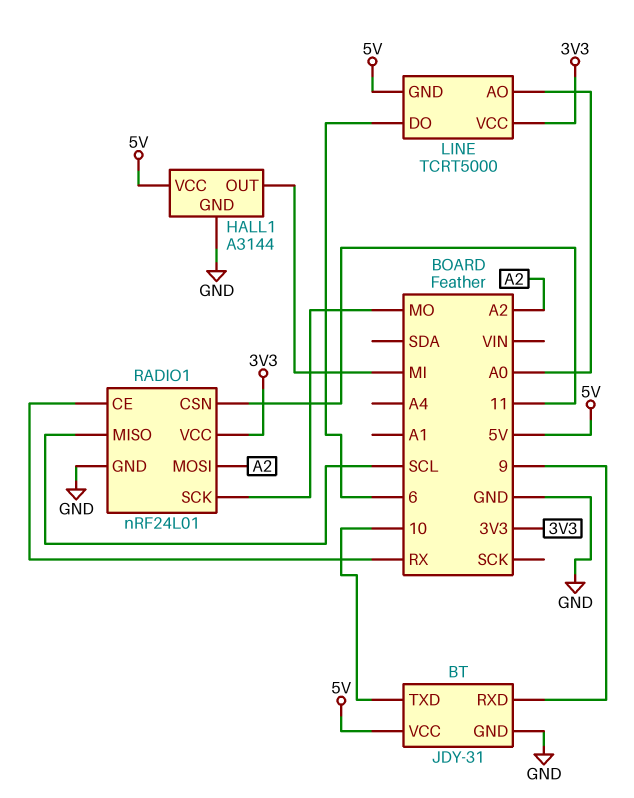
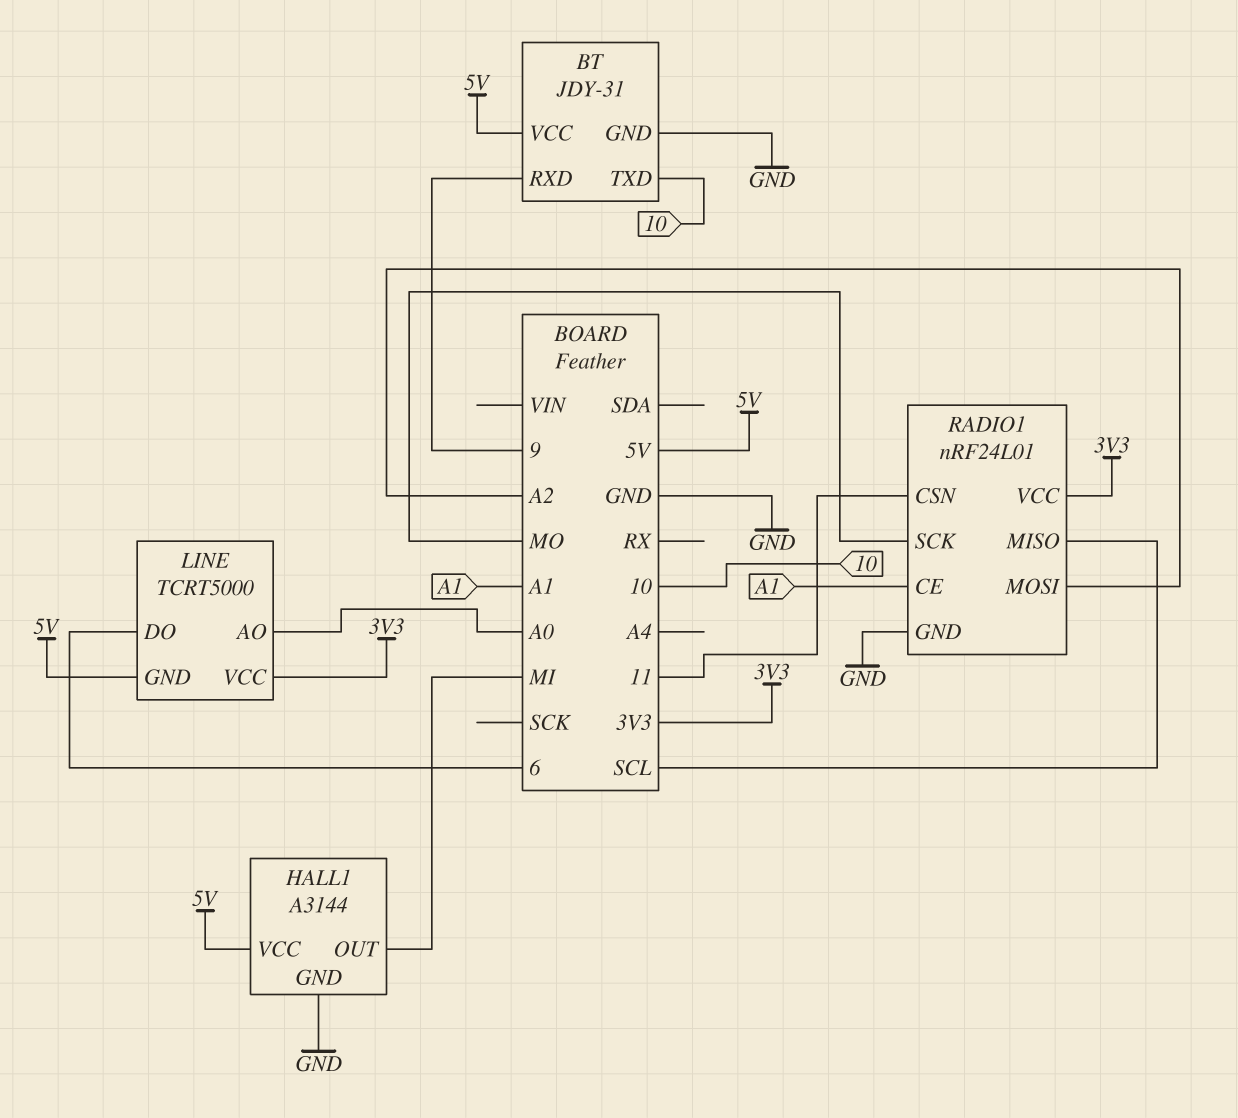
RADIO1 pin CE: RX -> A1

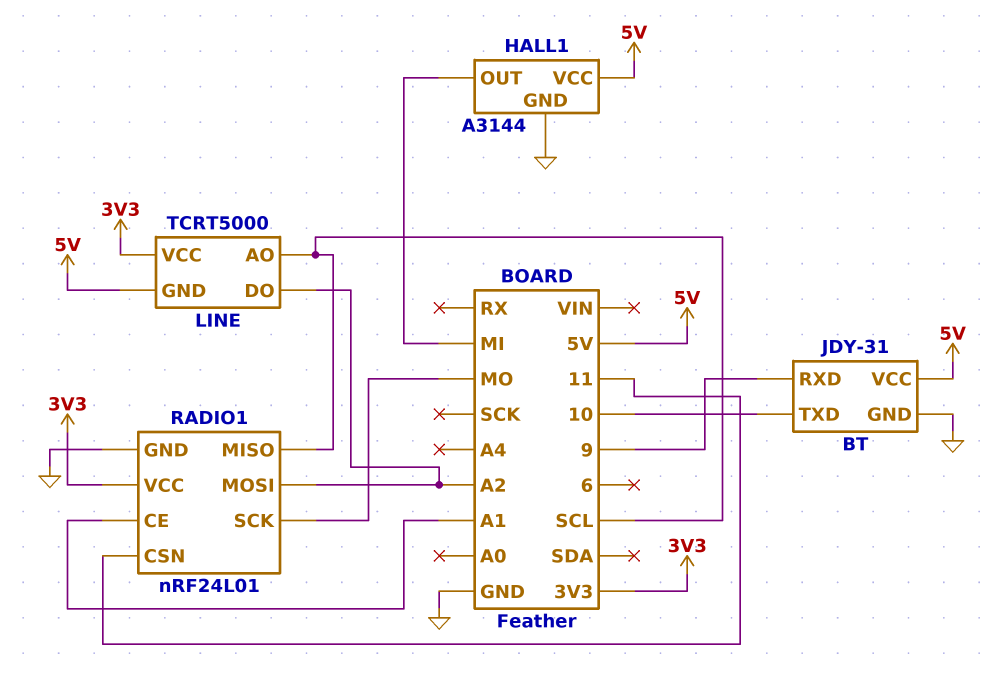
LINE pin AO: A0 -> SCL
LINE pin DO: 6 -> A2

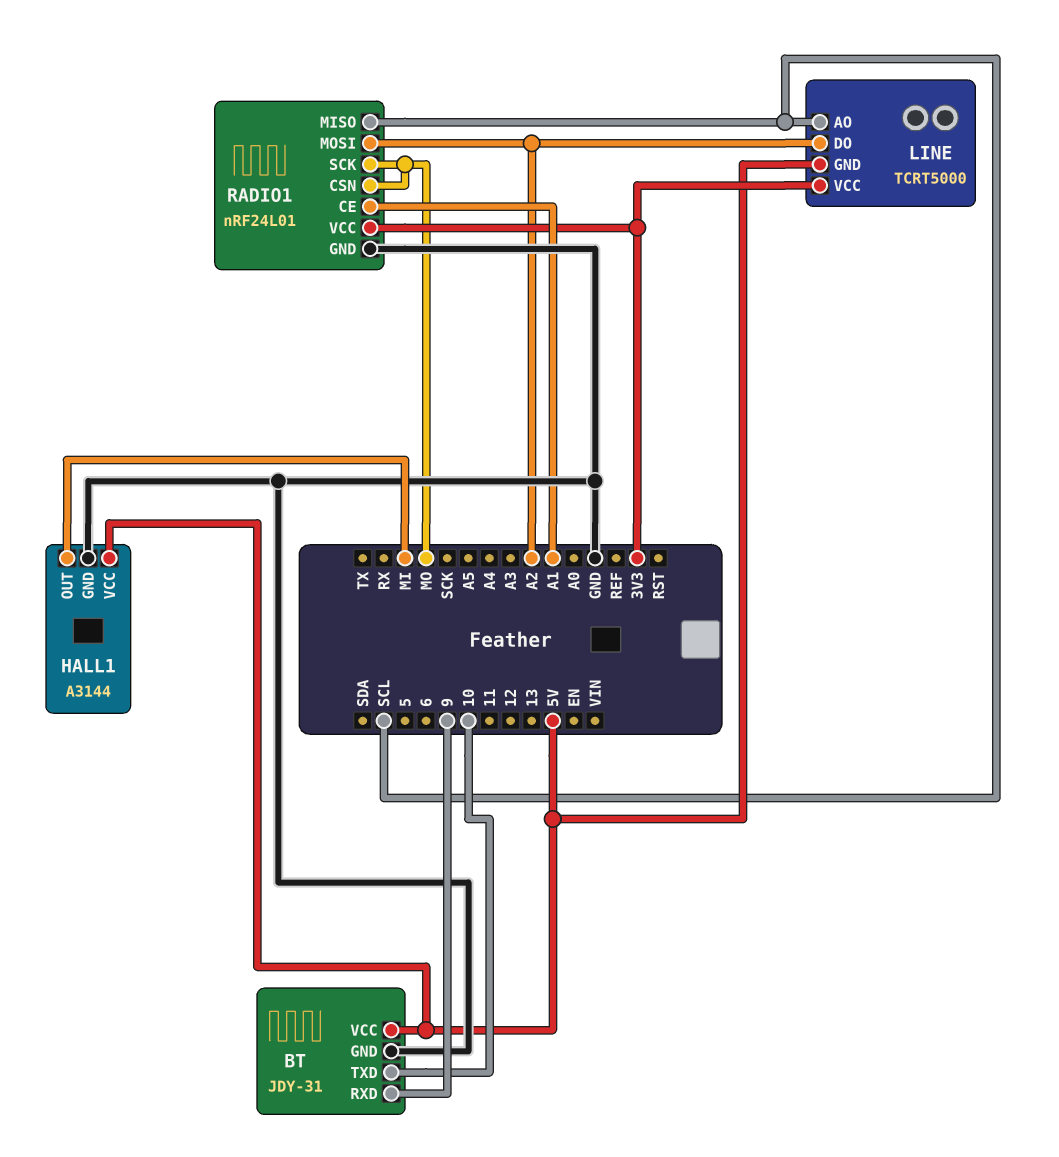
RADIO1 pin CSN: 11 -> MO

